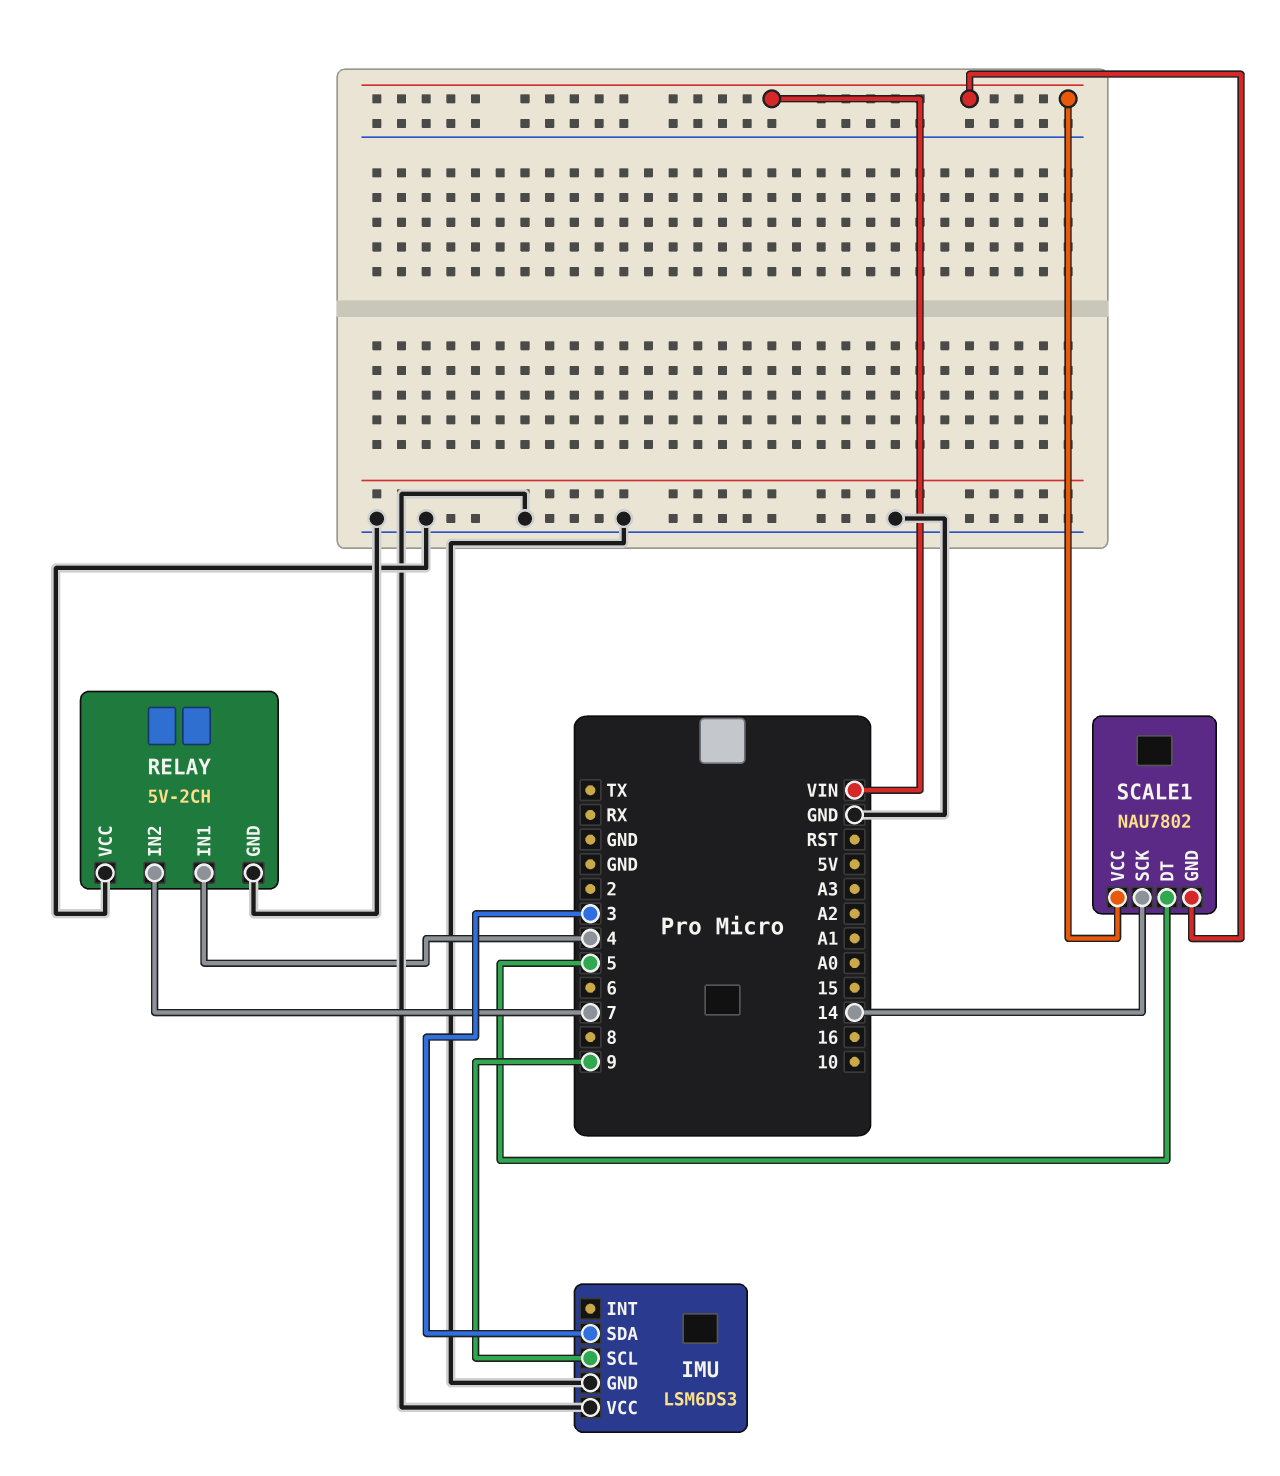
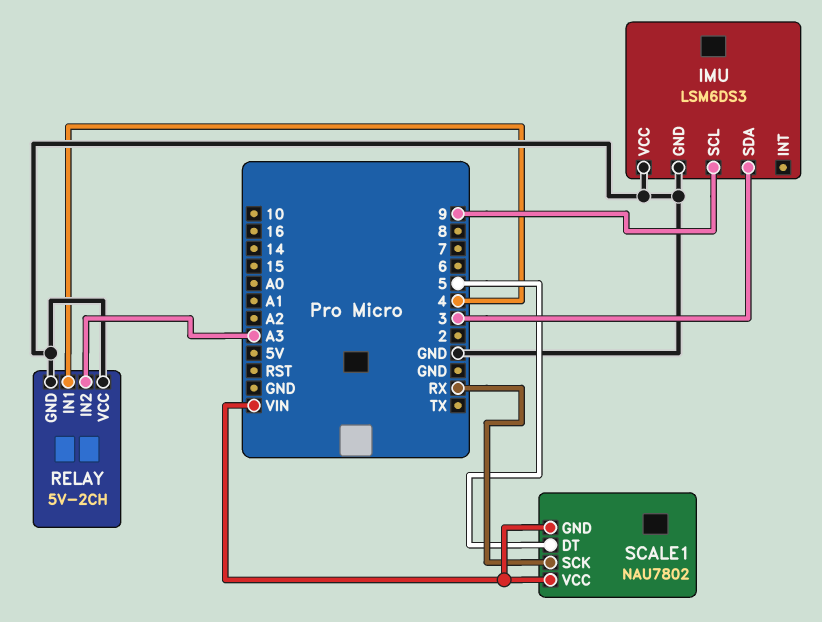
RELAY pin IN2: 7 -> A3
SCALE1 pin SCK: 14 -> RX

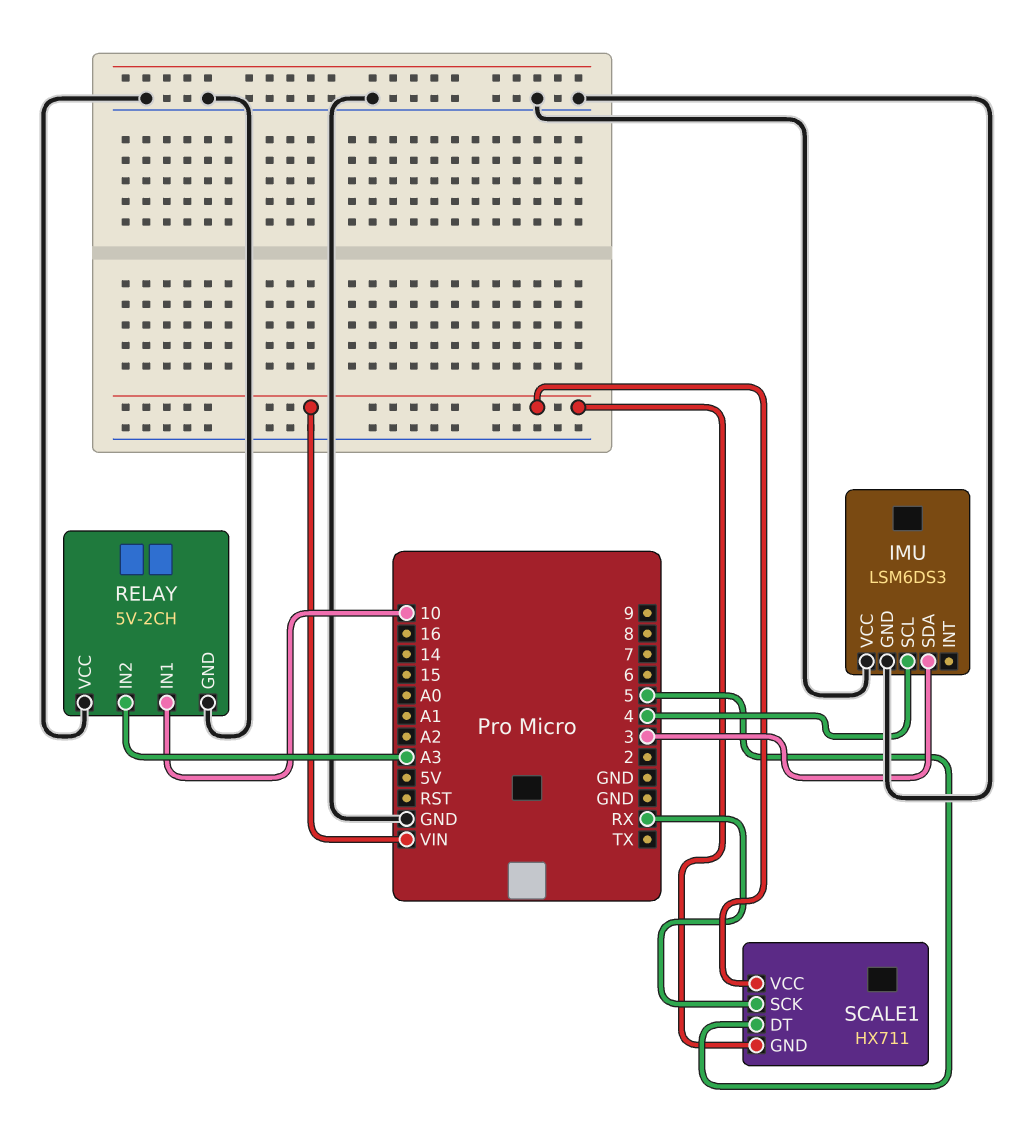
IMU pin SCL: 9 -> 4
RELAY pin IN1: 4 -> 10
SCALE1: NAU7802 -> HX711

